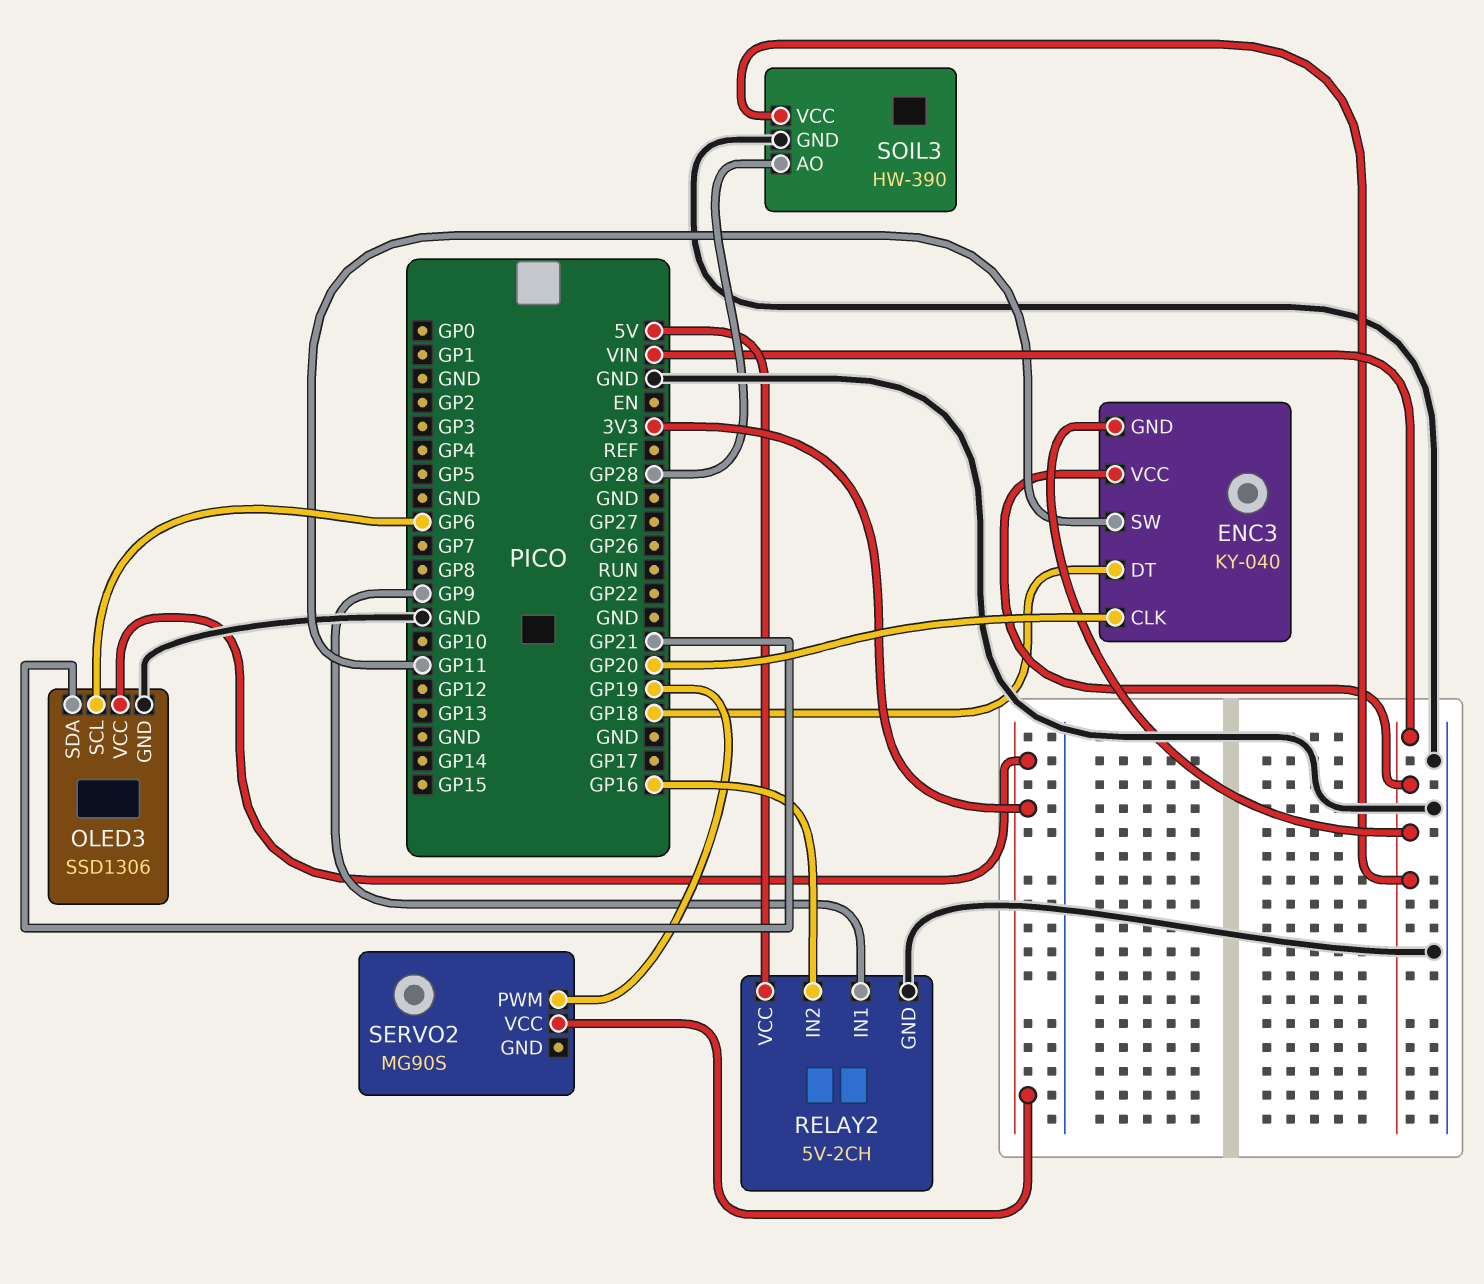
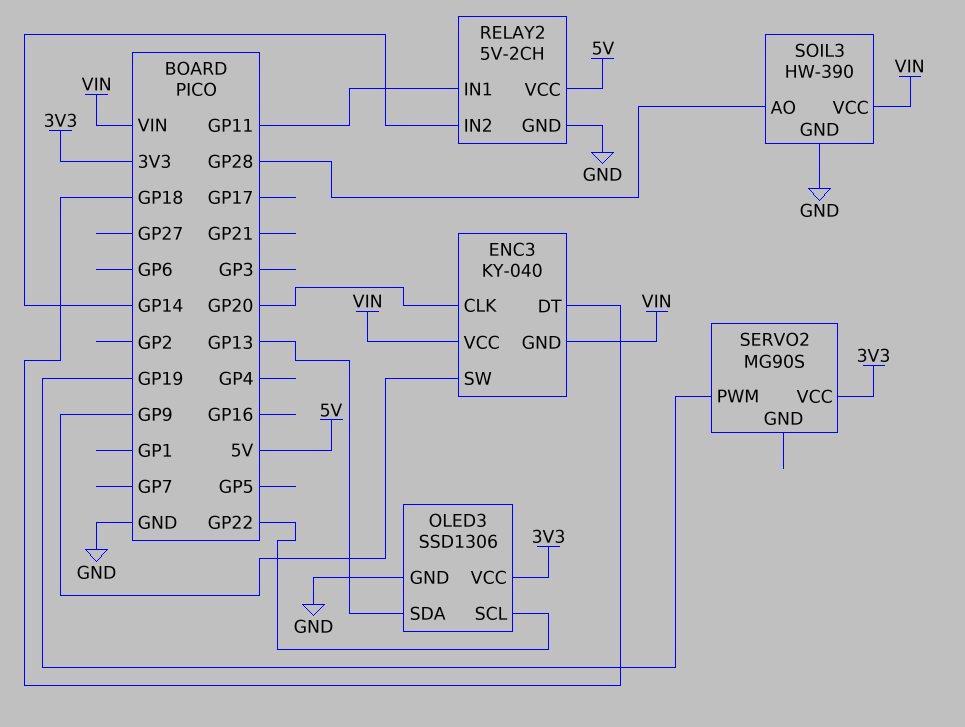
ENC3 pin SW: GP11 -> GP9
OLED3 pin SCL: GP6 -> GP22
OLED3 pin SDA: GP21 -> GP13
RELAY2 pin IN1: GP9 -> GP11
RELAY2 pin IN2: GP16 -> GP14

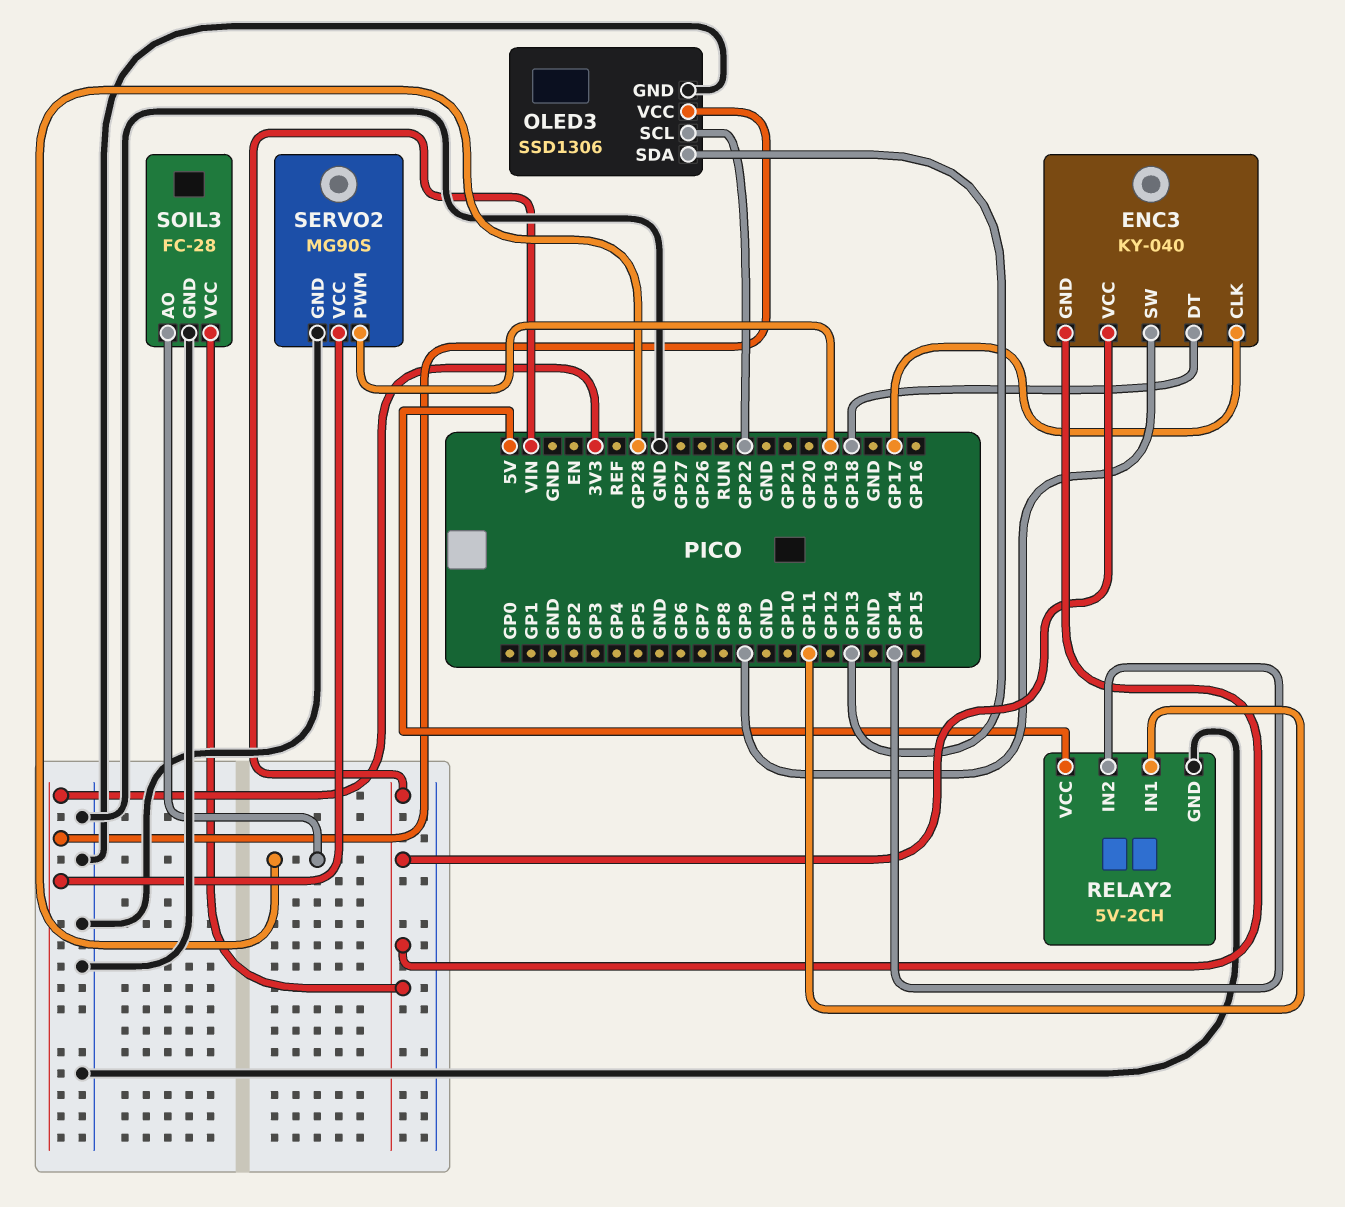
ENC3 pin CLK: GP20 -> GP17
SERVO2 pin GND: none -> GND
SOIL3: HW-390 -> FC-28

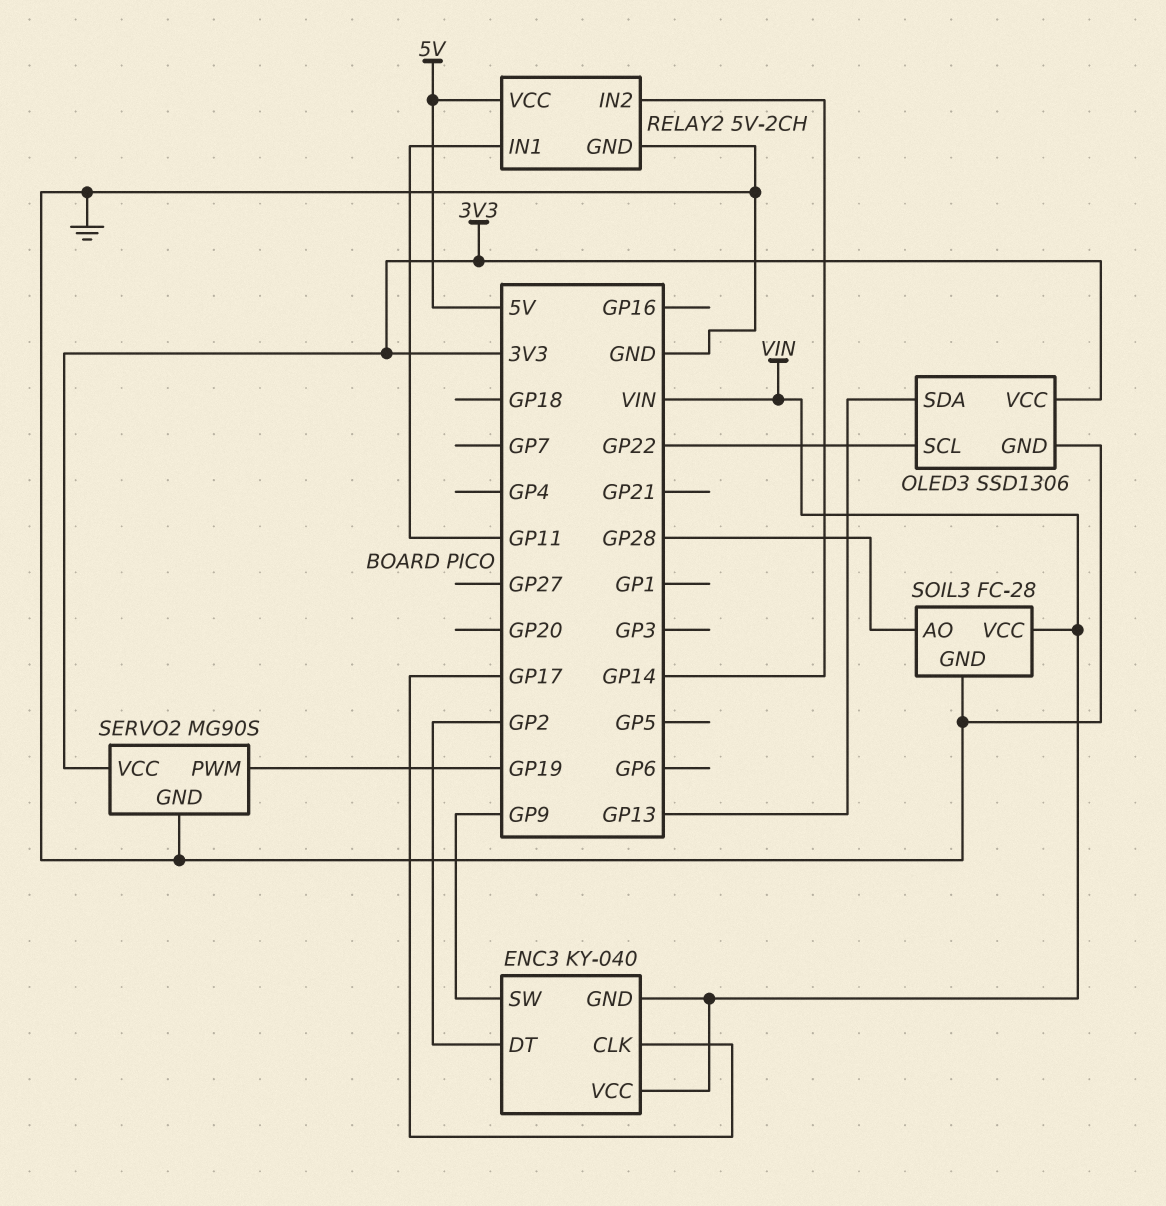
ENC3 pin DT: GP18 -> GP2

